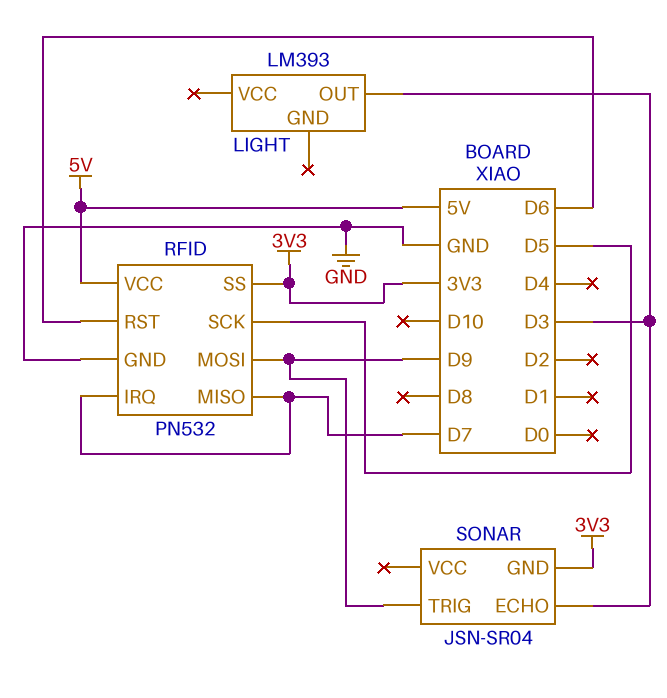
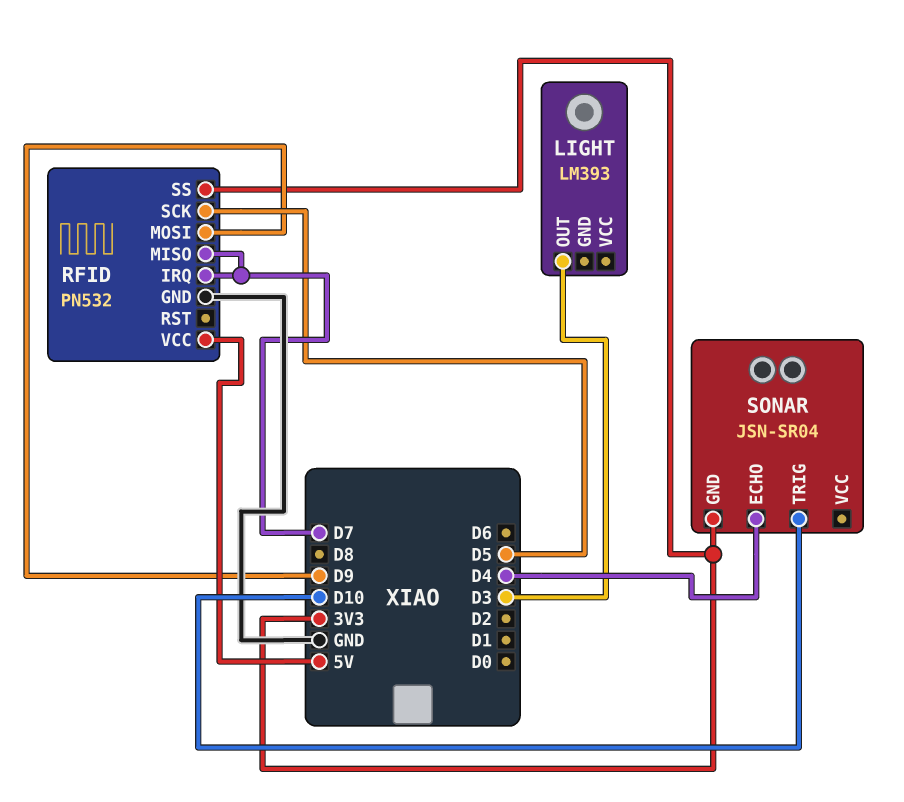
RFID pin RST: D6 -> none
SONAR pin ECHO: D3 -> D4
SONAR pin TRIG: D9 -> D10

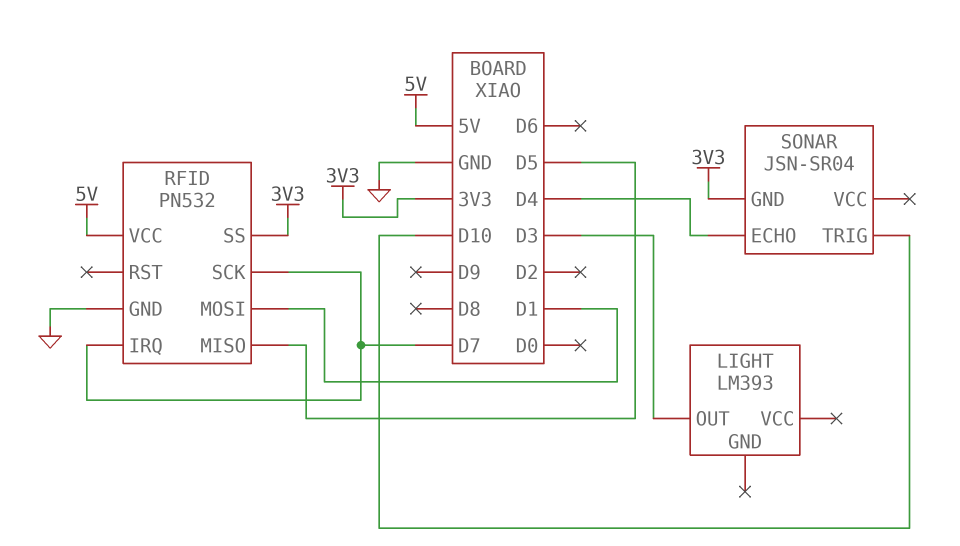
RFID pin MISO: D7 -> D5
RFID pin MOSI: D9 -> D1
RFID pin SCK: D5 -> D7

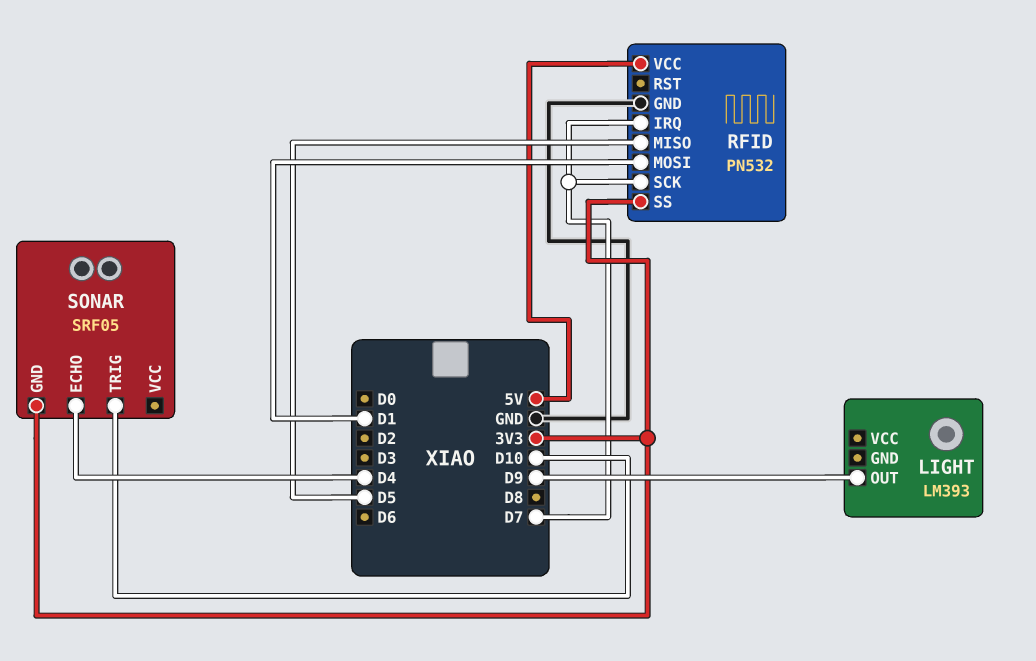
LIGHT pin OUT: D3 -> D9
SONAR: JSN-SR04 -> SRF05

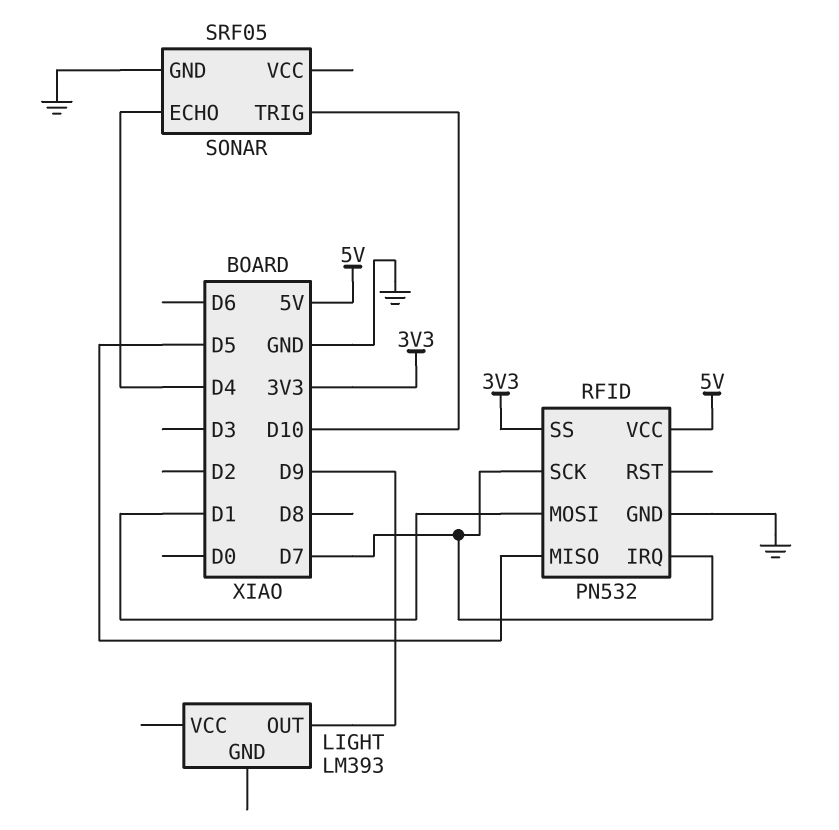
SONAR pin GND: 3V3 -> GND

